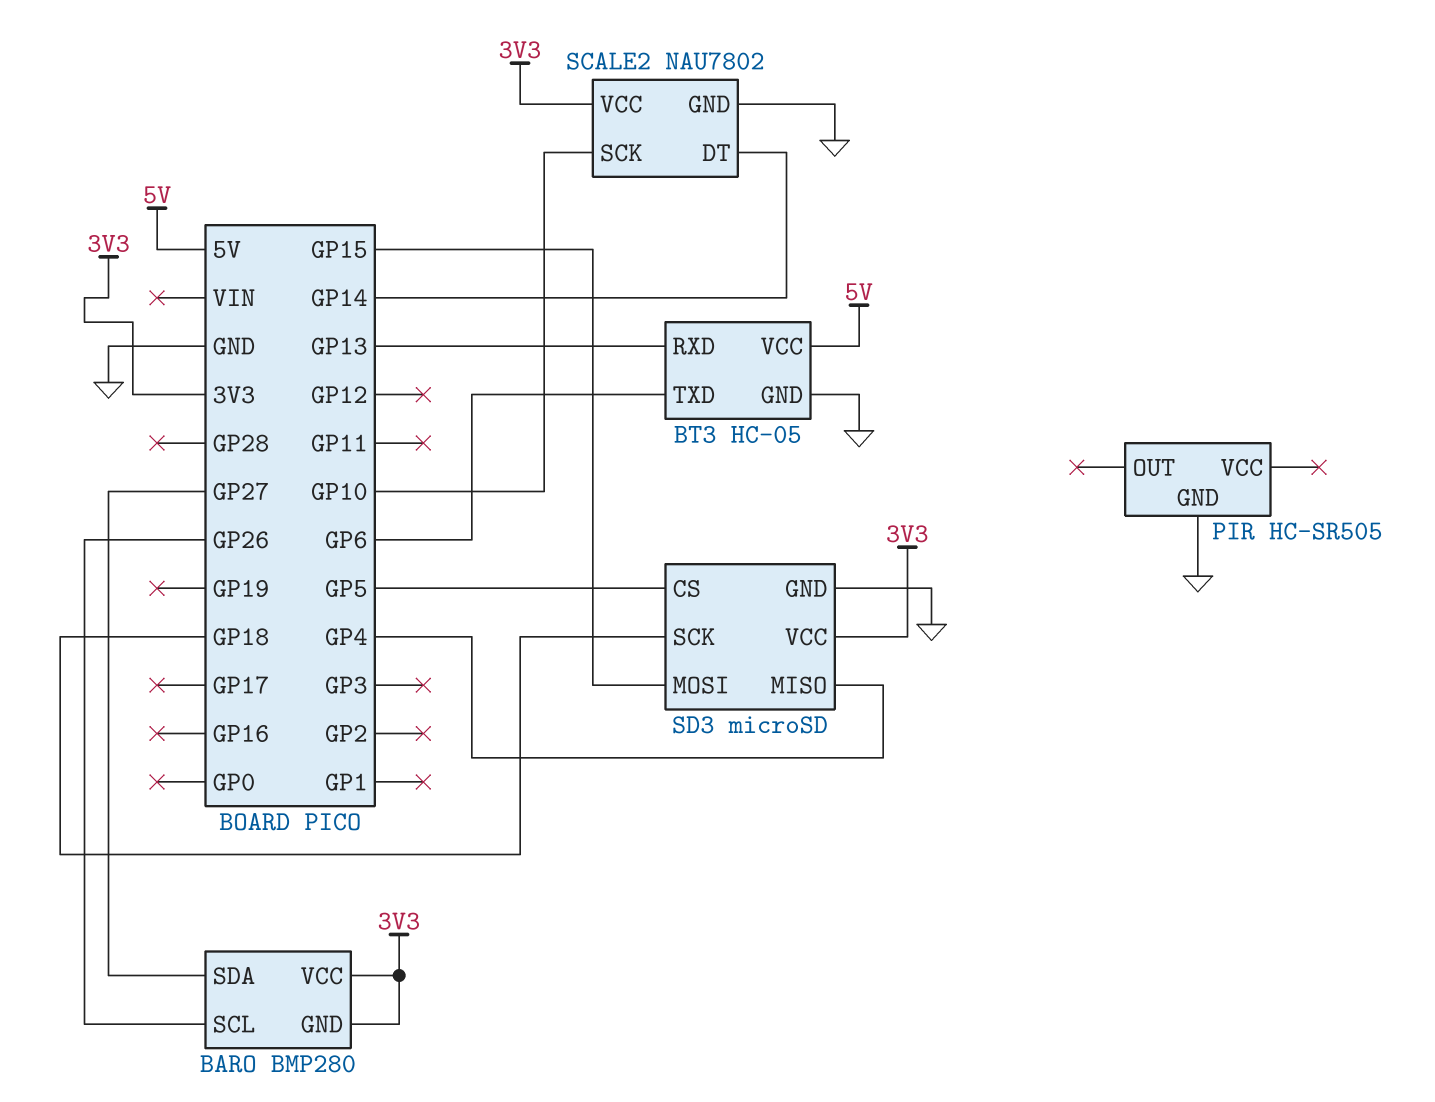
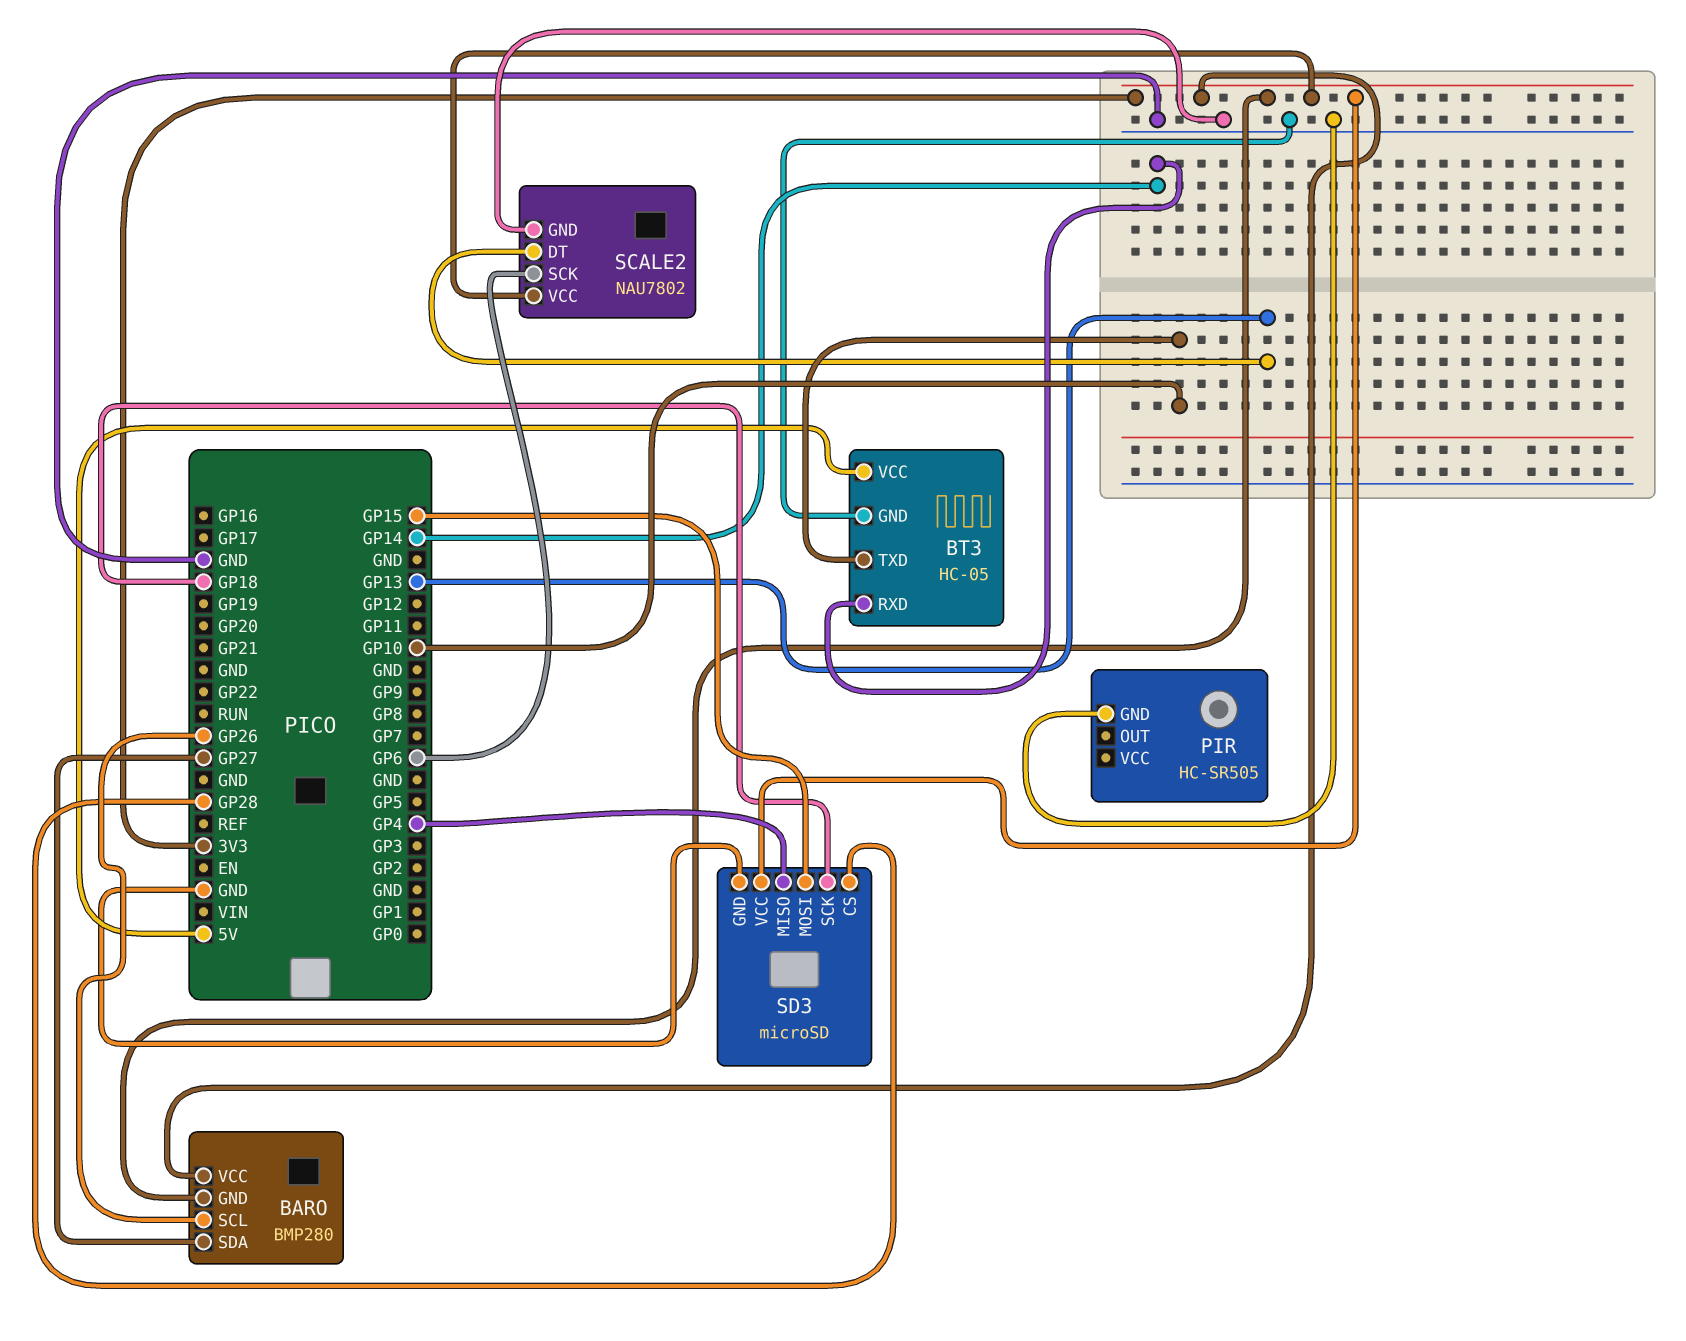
BT3 pin RXD: GP13 -> GP14
BT3 pin TXD: GP6 -> GP10
SCALE2 pin DT: GP14 -> GP13
SCALE2 pin SCK: GP10 -> GP6
SD3 pin CS: GP5 -> GP28

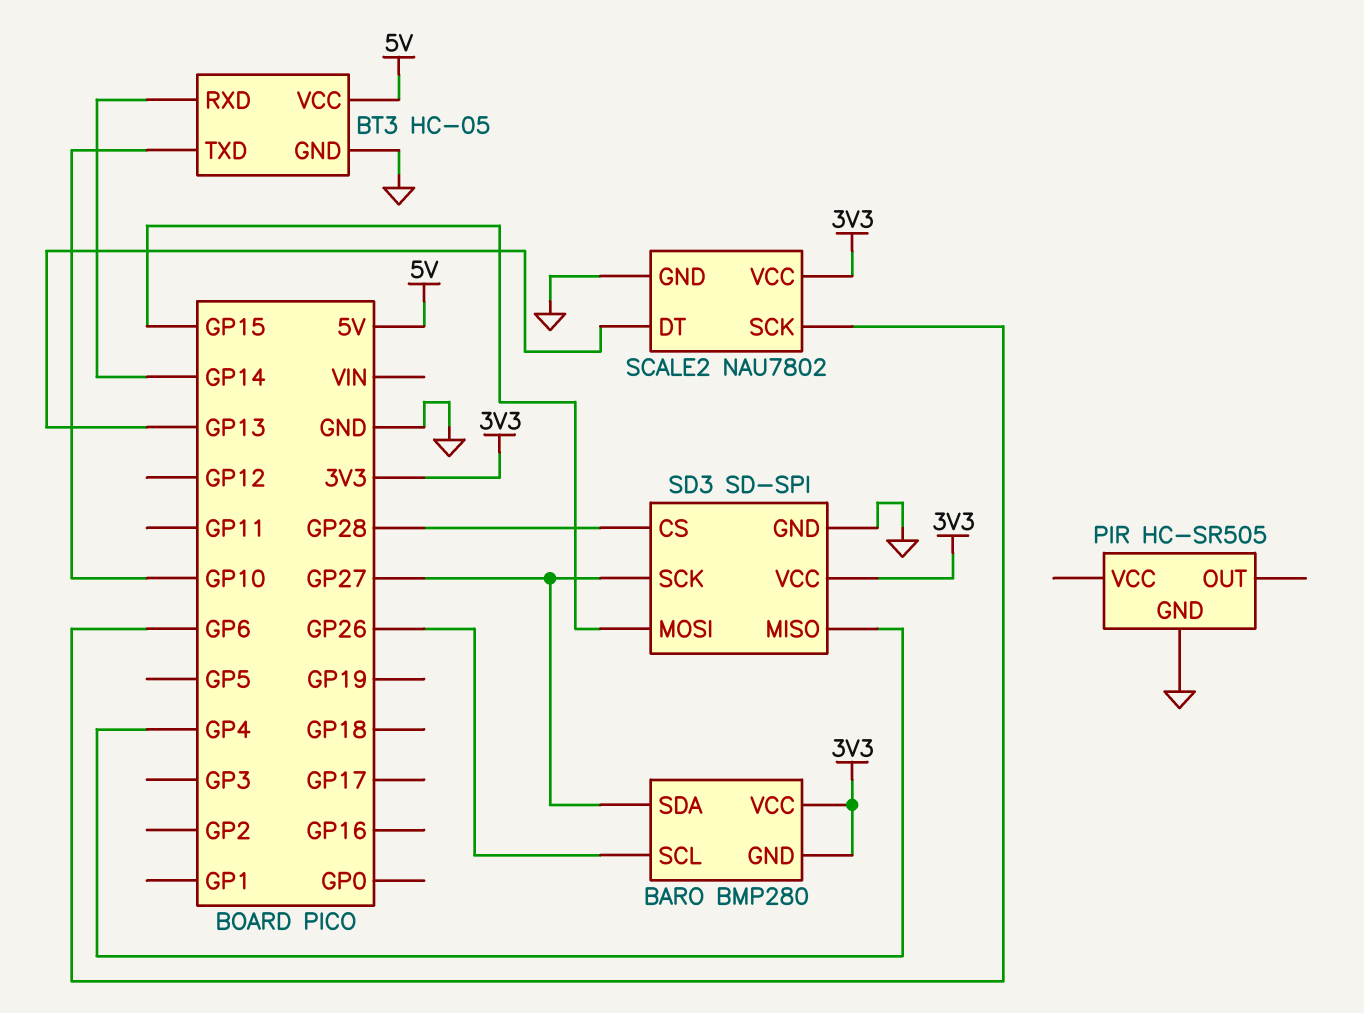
SD3: microSD -> SD-SPI
SD3 pin SCK: GP18 -> GP27

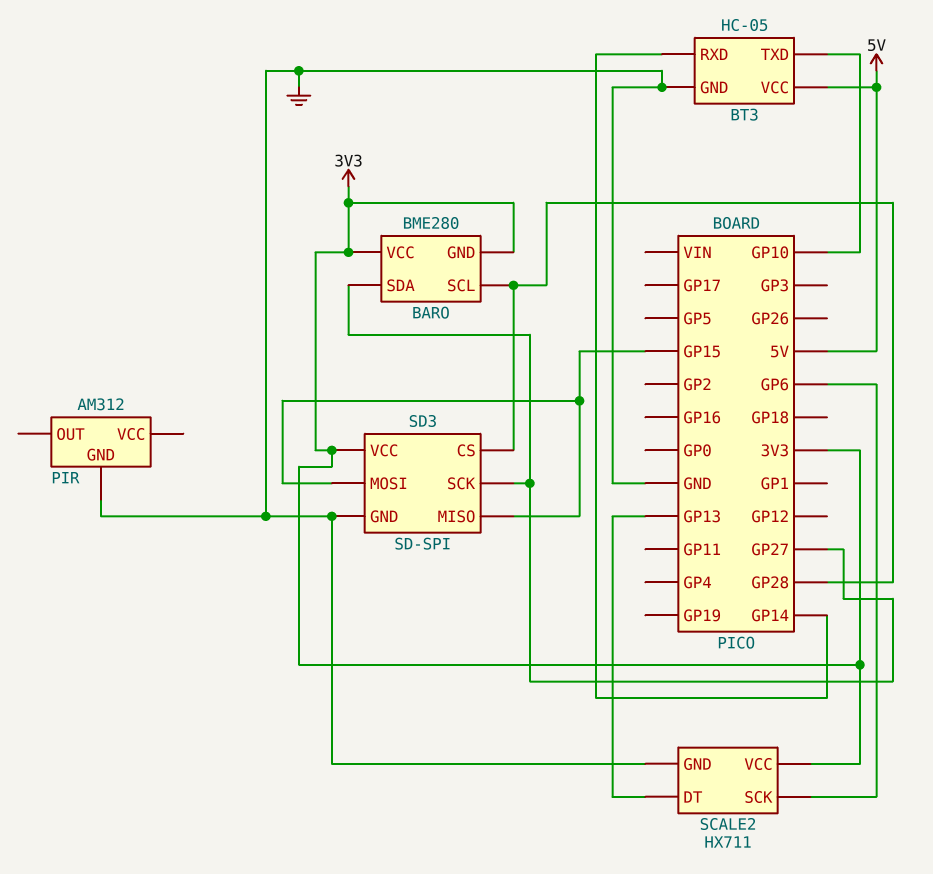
BARO: BMP280 -> BME280
BARO pin SCL: GP26 -> GP28
PIR: HC-SR505 -> AM312
SCALE2: NAU7802 -> HX711
SD3 pin MISO: GP4 -> GP15

